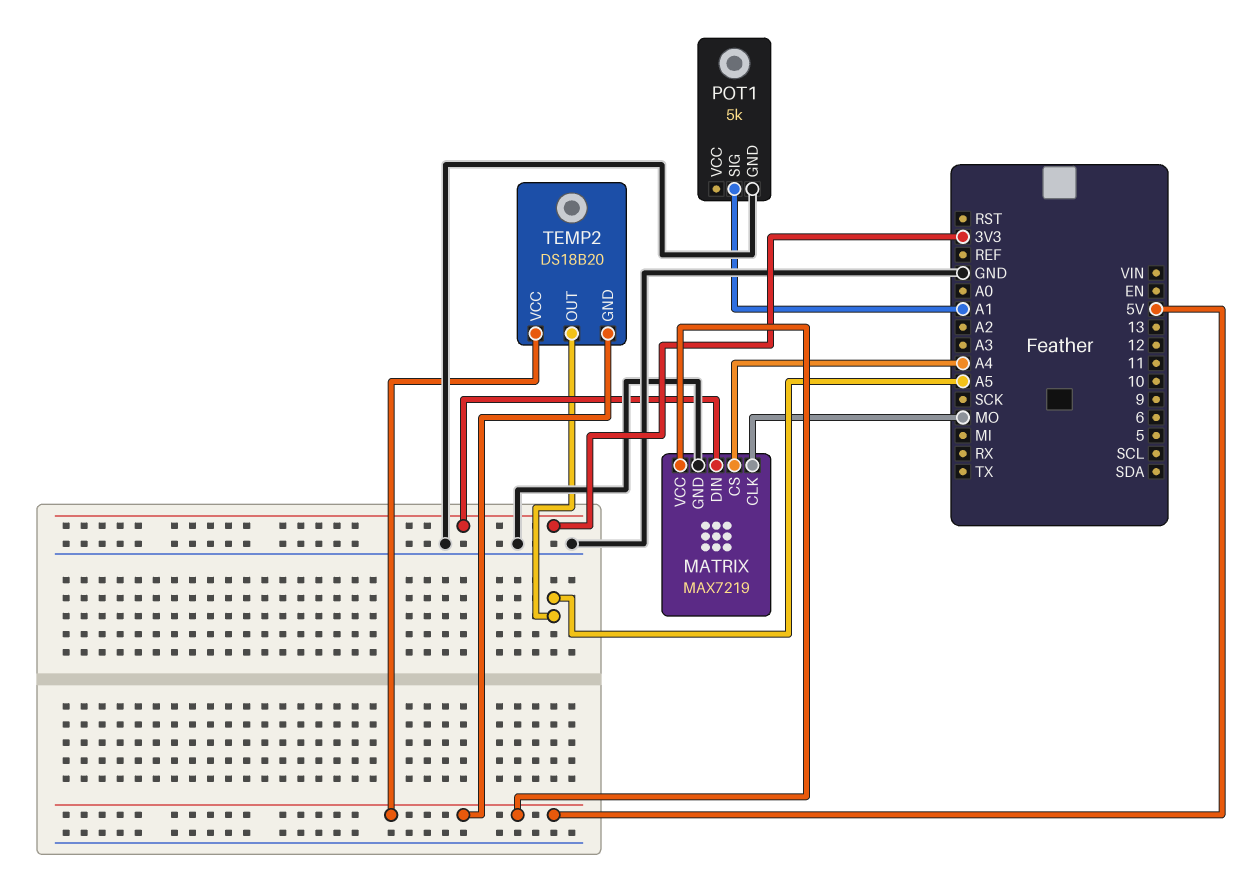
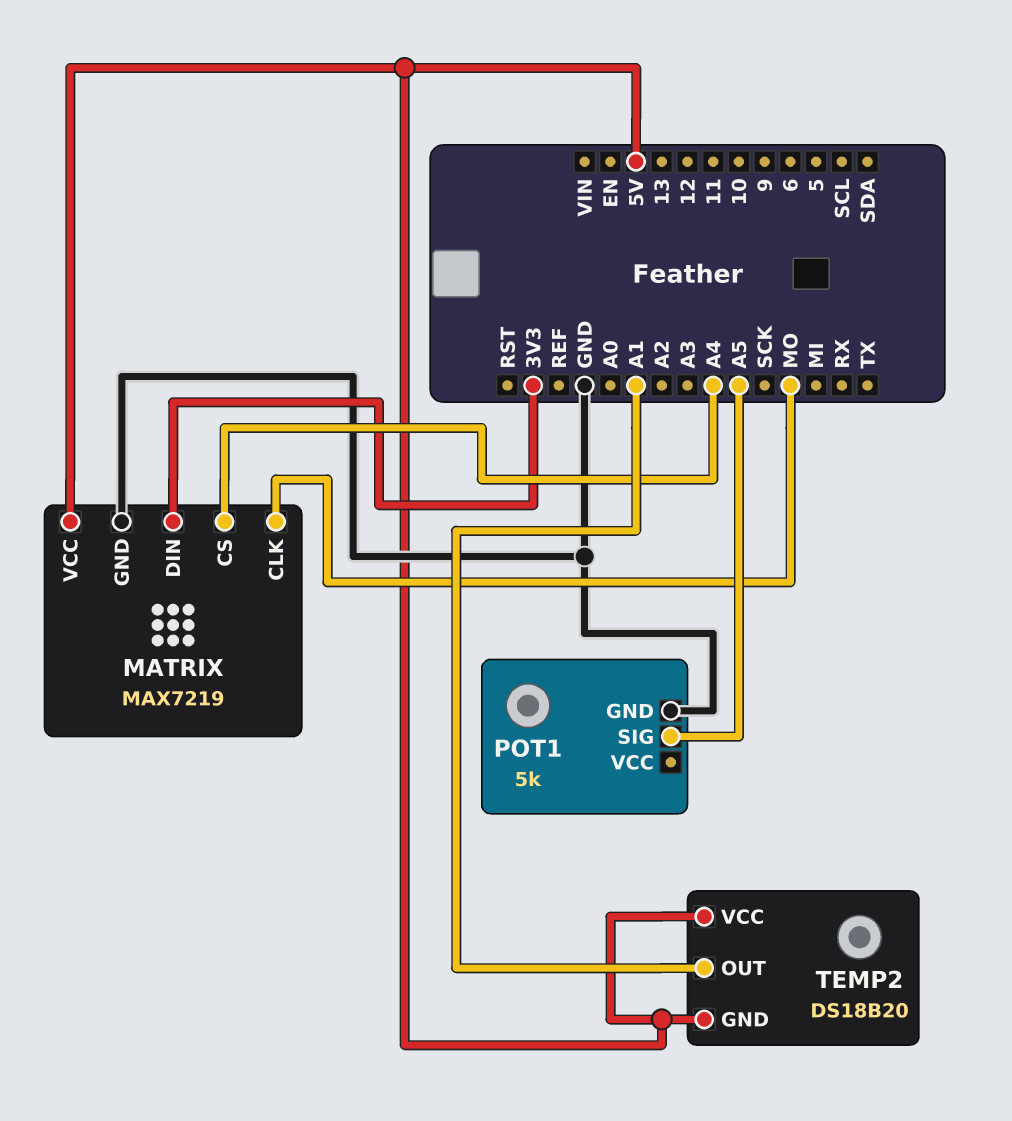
POT1 pin SIG: A1 -> A5
TEMP2 pin OUT: A5 -> A1

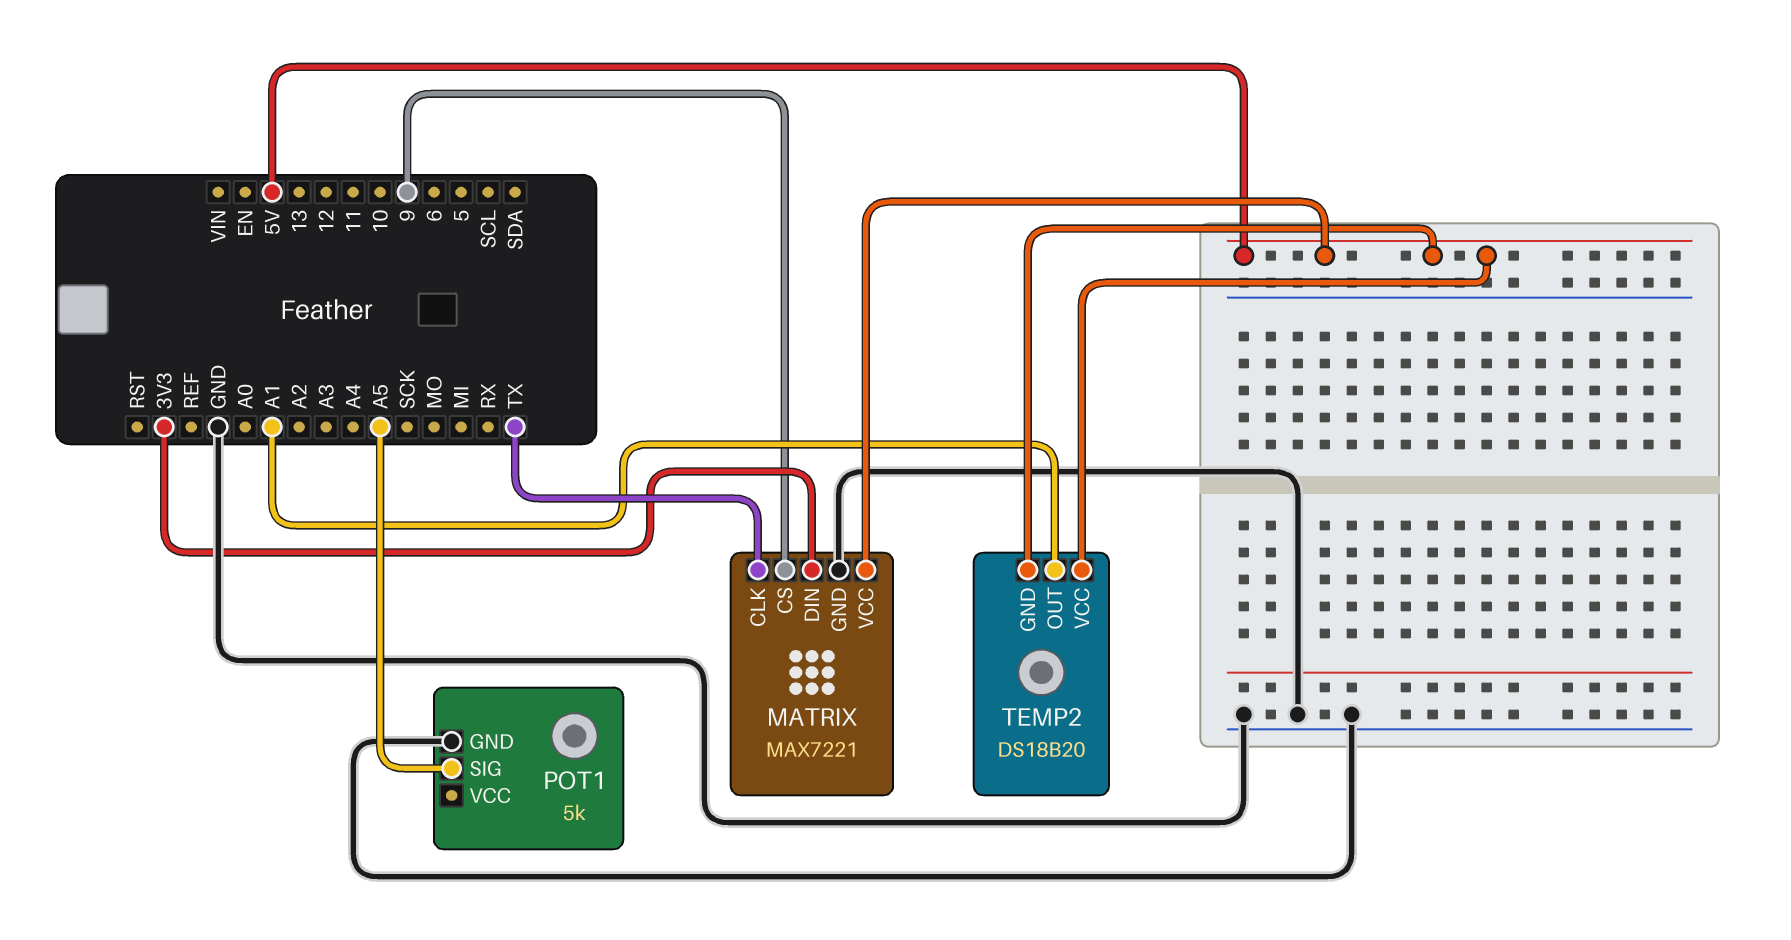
MATRIX: MAX7219 -> MAX7221
MATRIX pin CLK: MO -> TX
MATRIX pin CS: A4 -> 9

